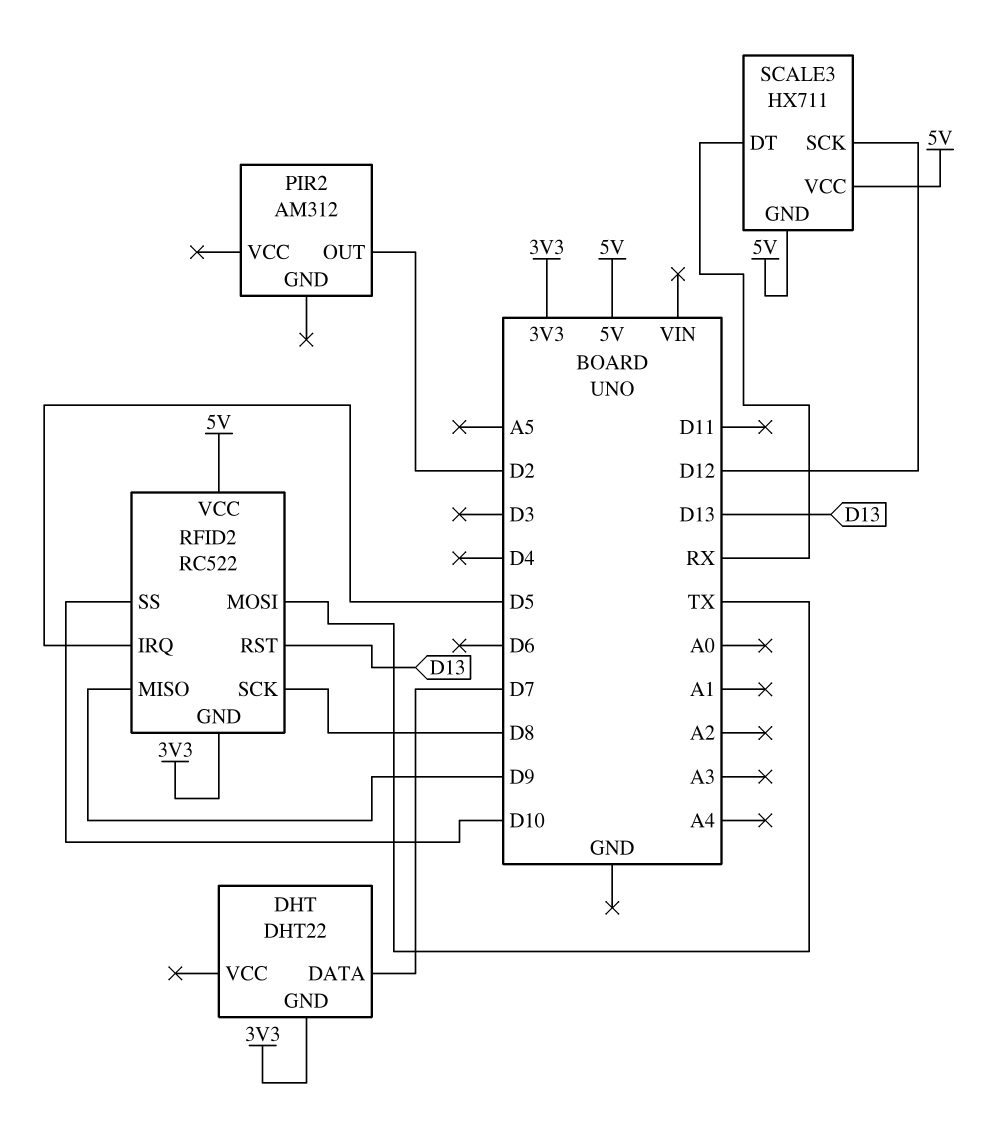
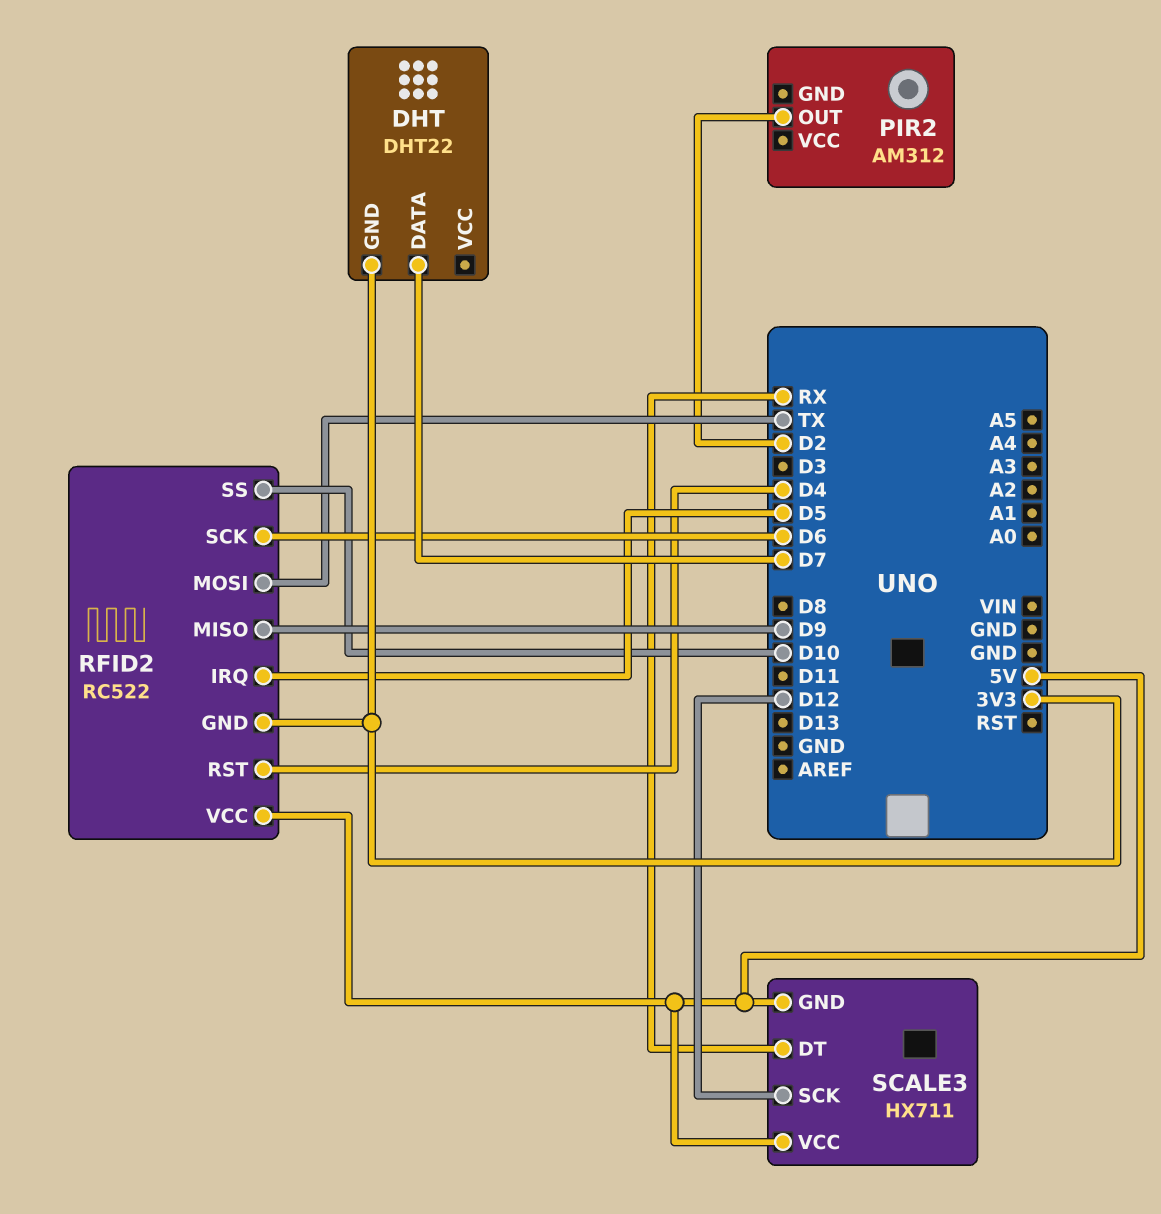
RFID2 pin RST: D13 -> D4
RFID2 pin SCK: D8 -> D6

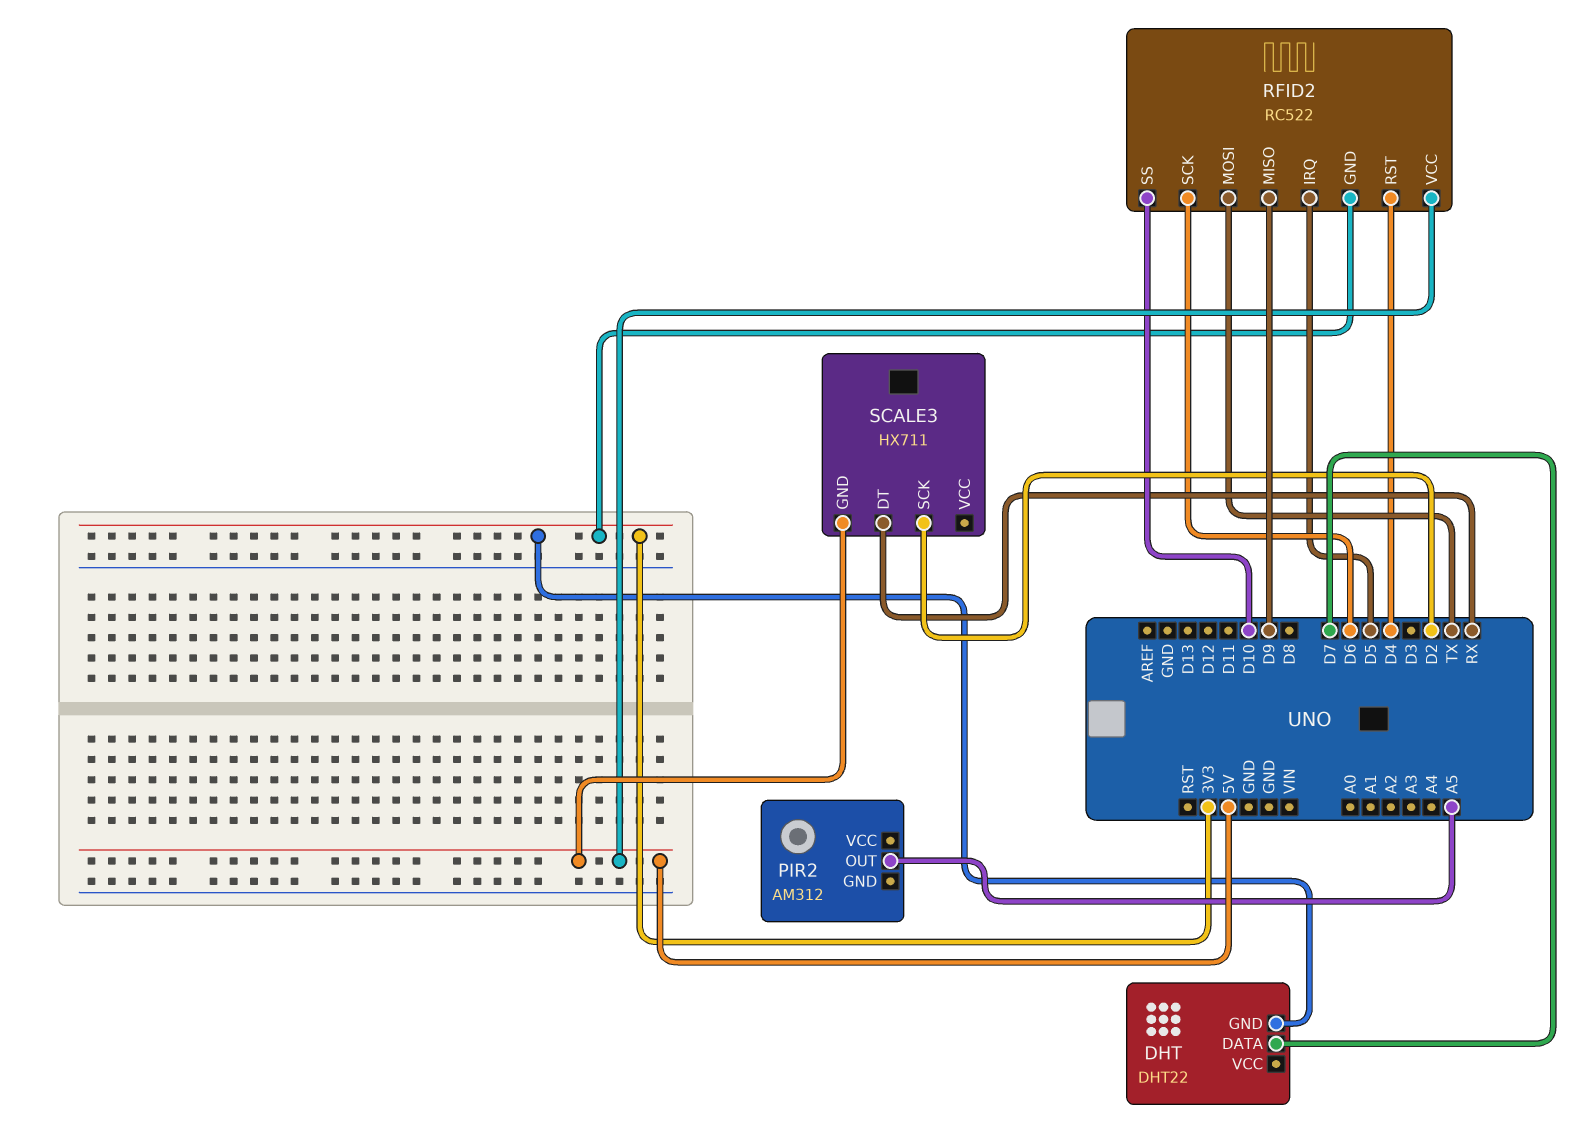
PIR2 pin OUT: D2 -> A5
SCALE3 pin SCK: D12 -> D2
SCALE3 pin VCC: 5V -> none

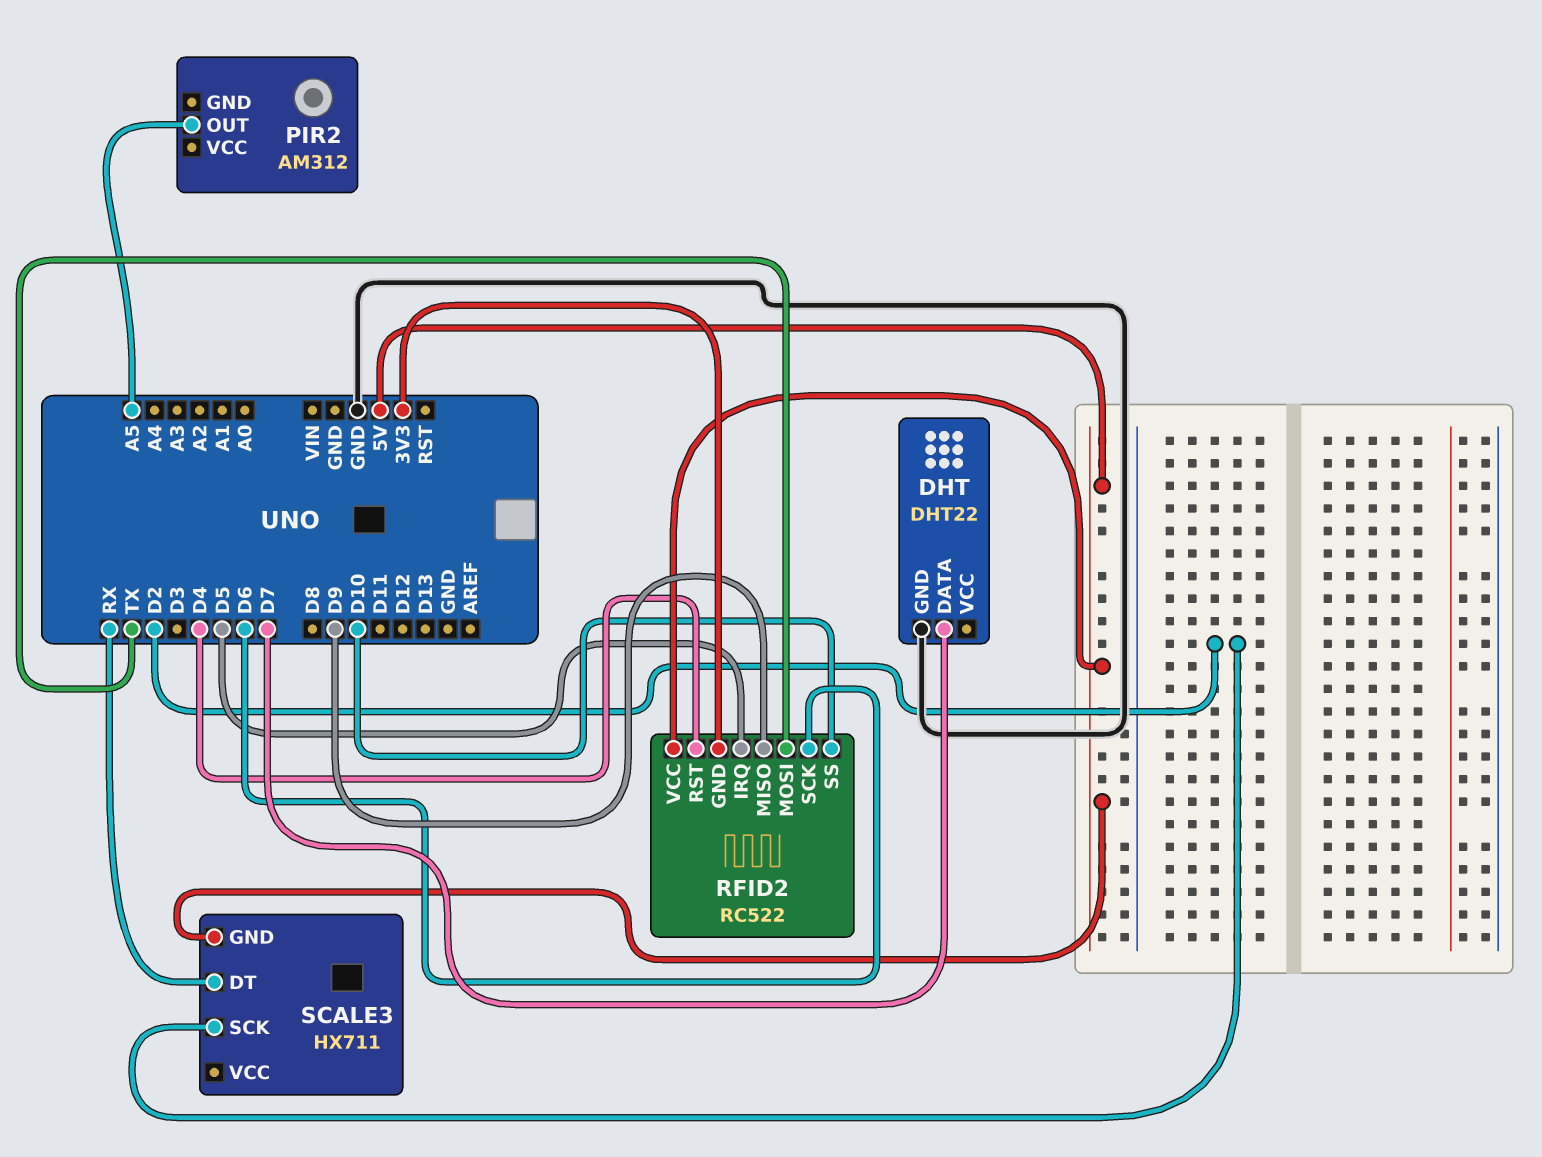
DHT pin GND: 3V3 -> GND

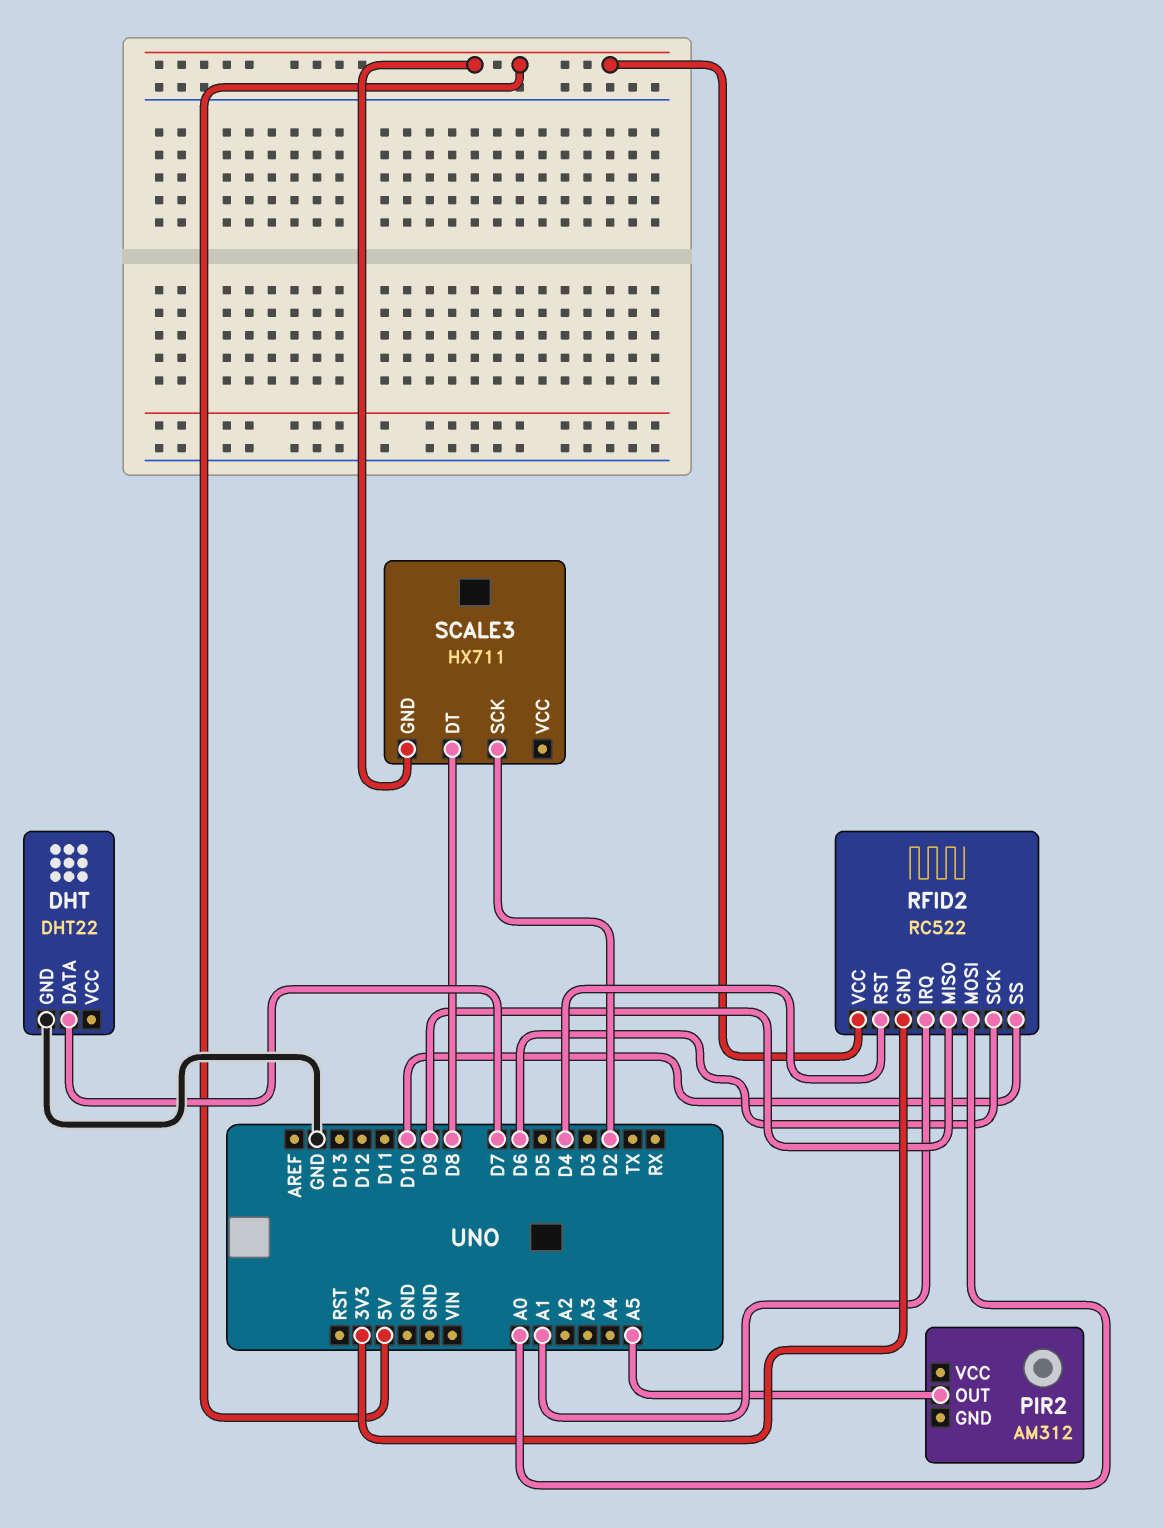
RFID2 pin IRQ: D5 -> A1
RFID2 pin MOSI: TX -> A0
SCALE3 pin DT: RX -> D8

